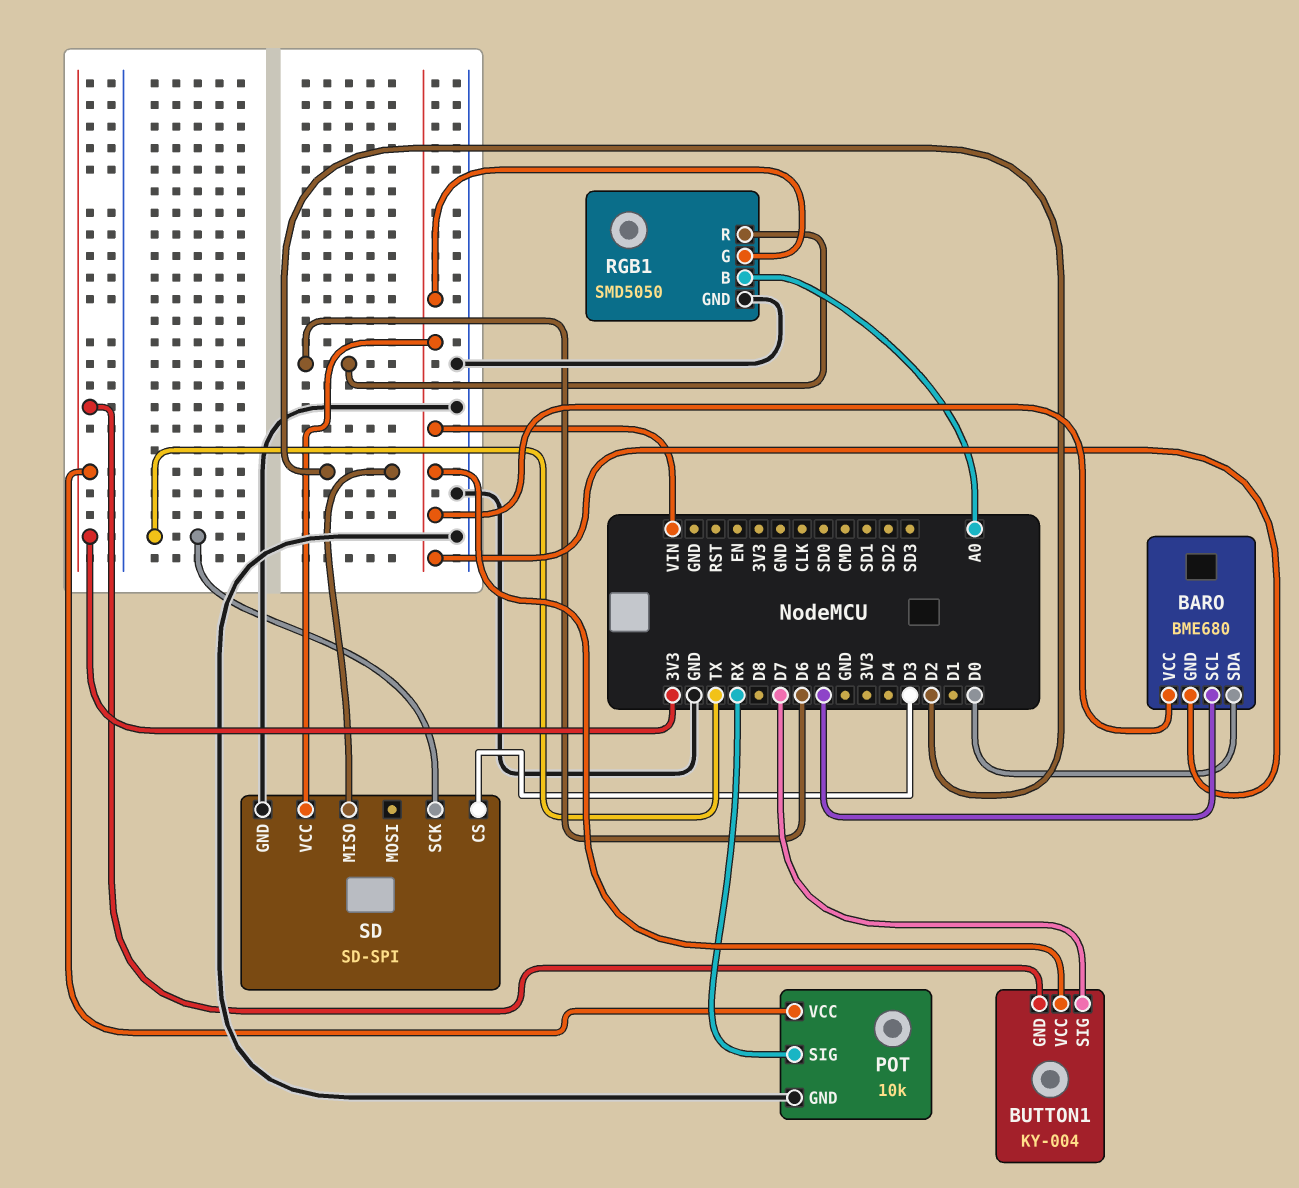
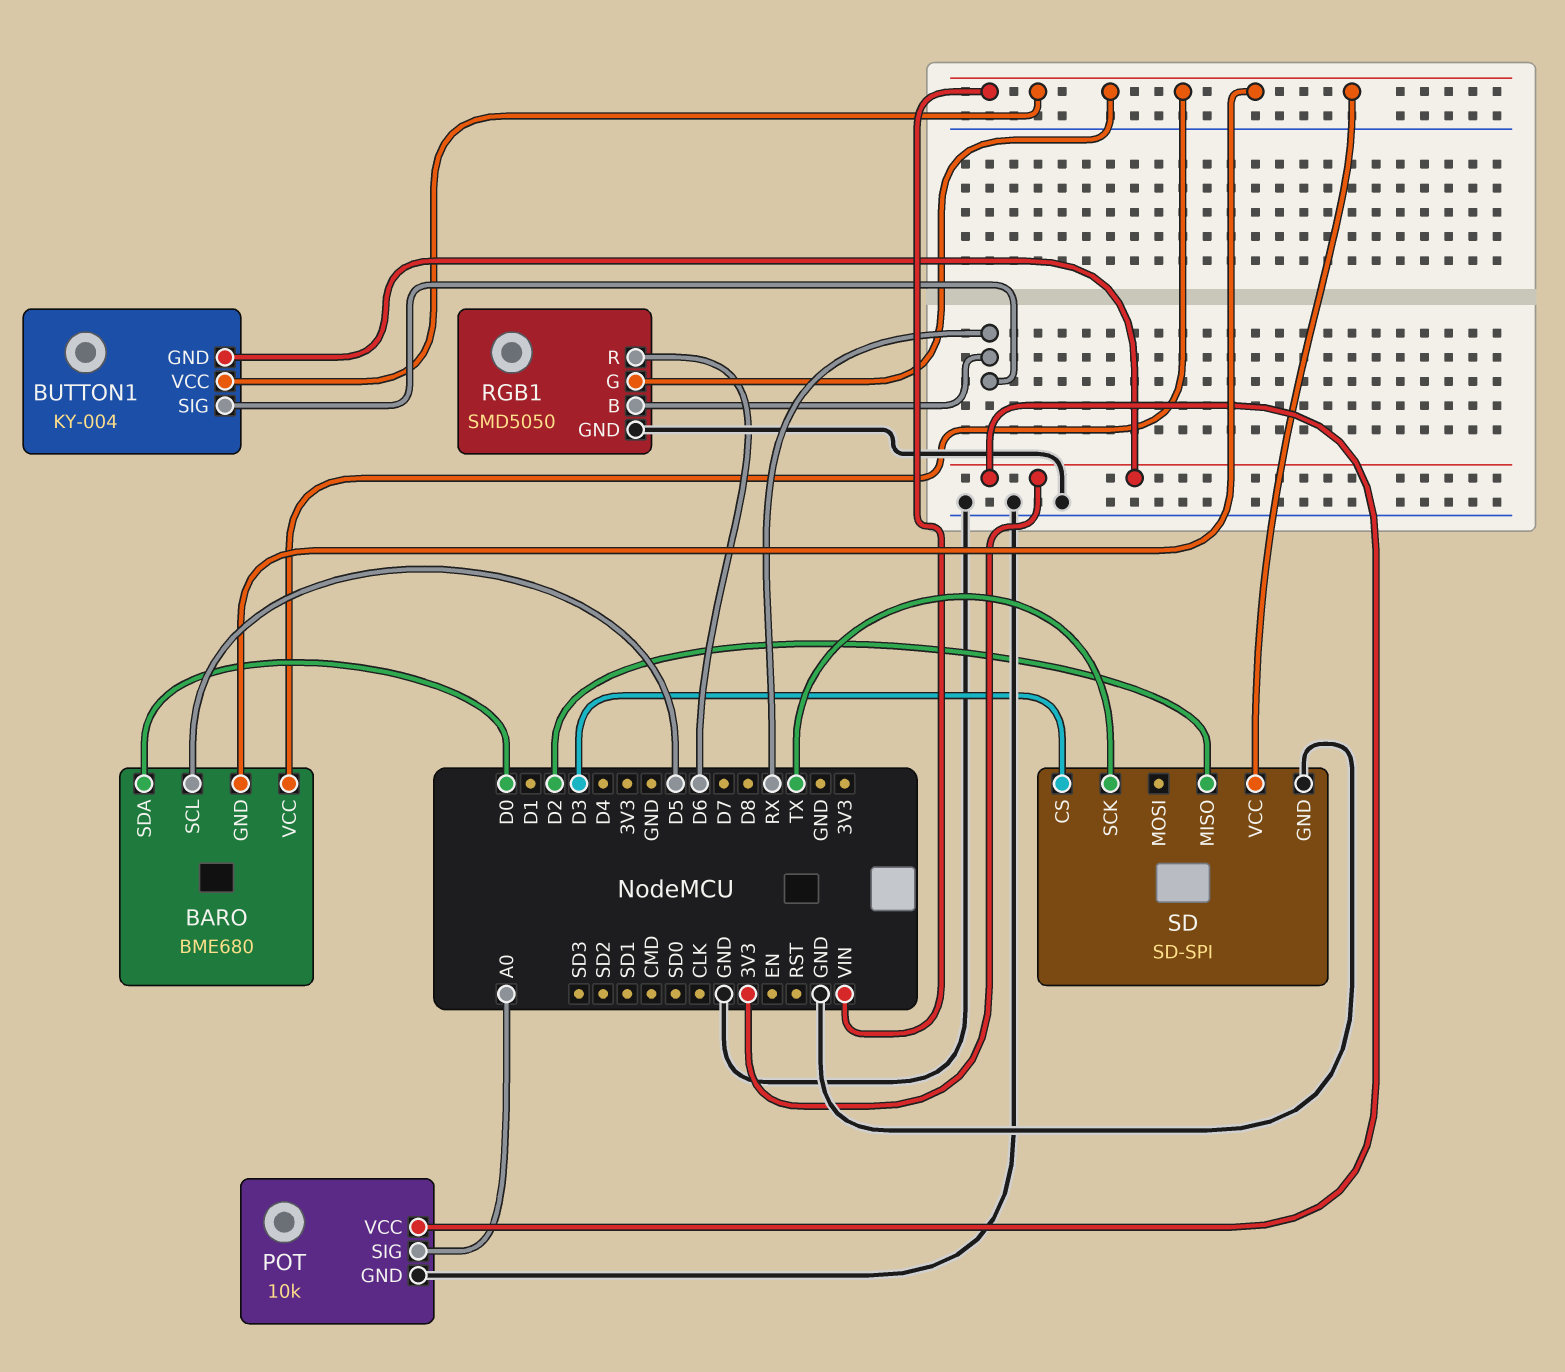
BUTTON1 pin SIG: D7 -> RX
POT pin SIG: RX -> A0
RGB1 pin B: A0 -> RX

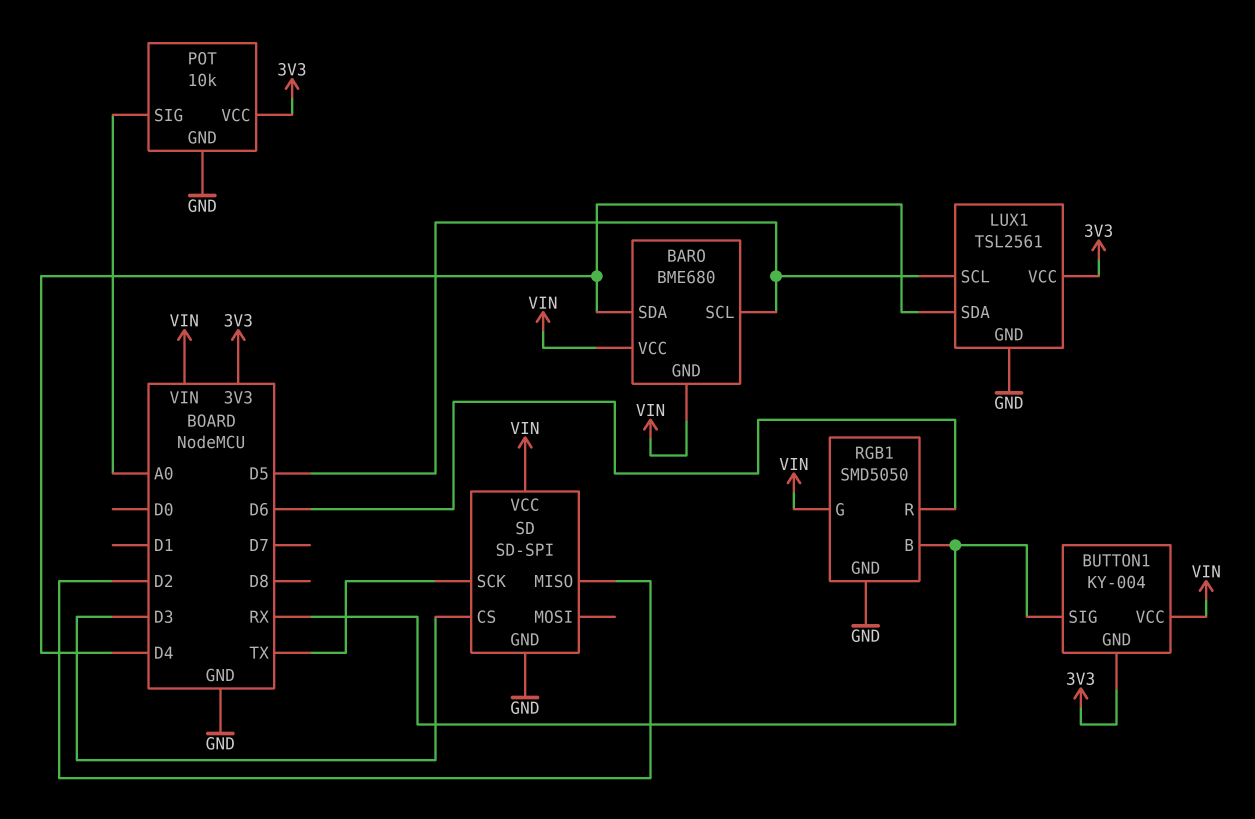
BARO pin SDA: D0 -> D4
LUX1: none -> TSL2561
LUX1 pin GND: none -> GND
LUX1 pin SCL: none -> D5
LUX1 pin SDA: none -> D4
LUX1 pin VCC: none -> 3V3

